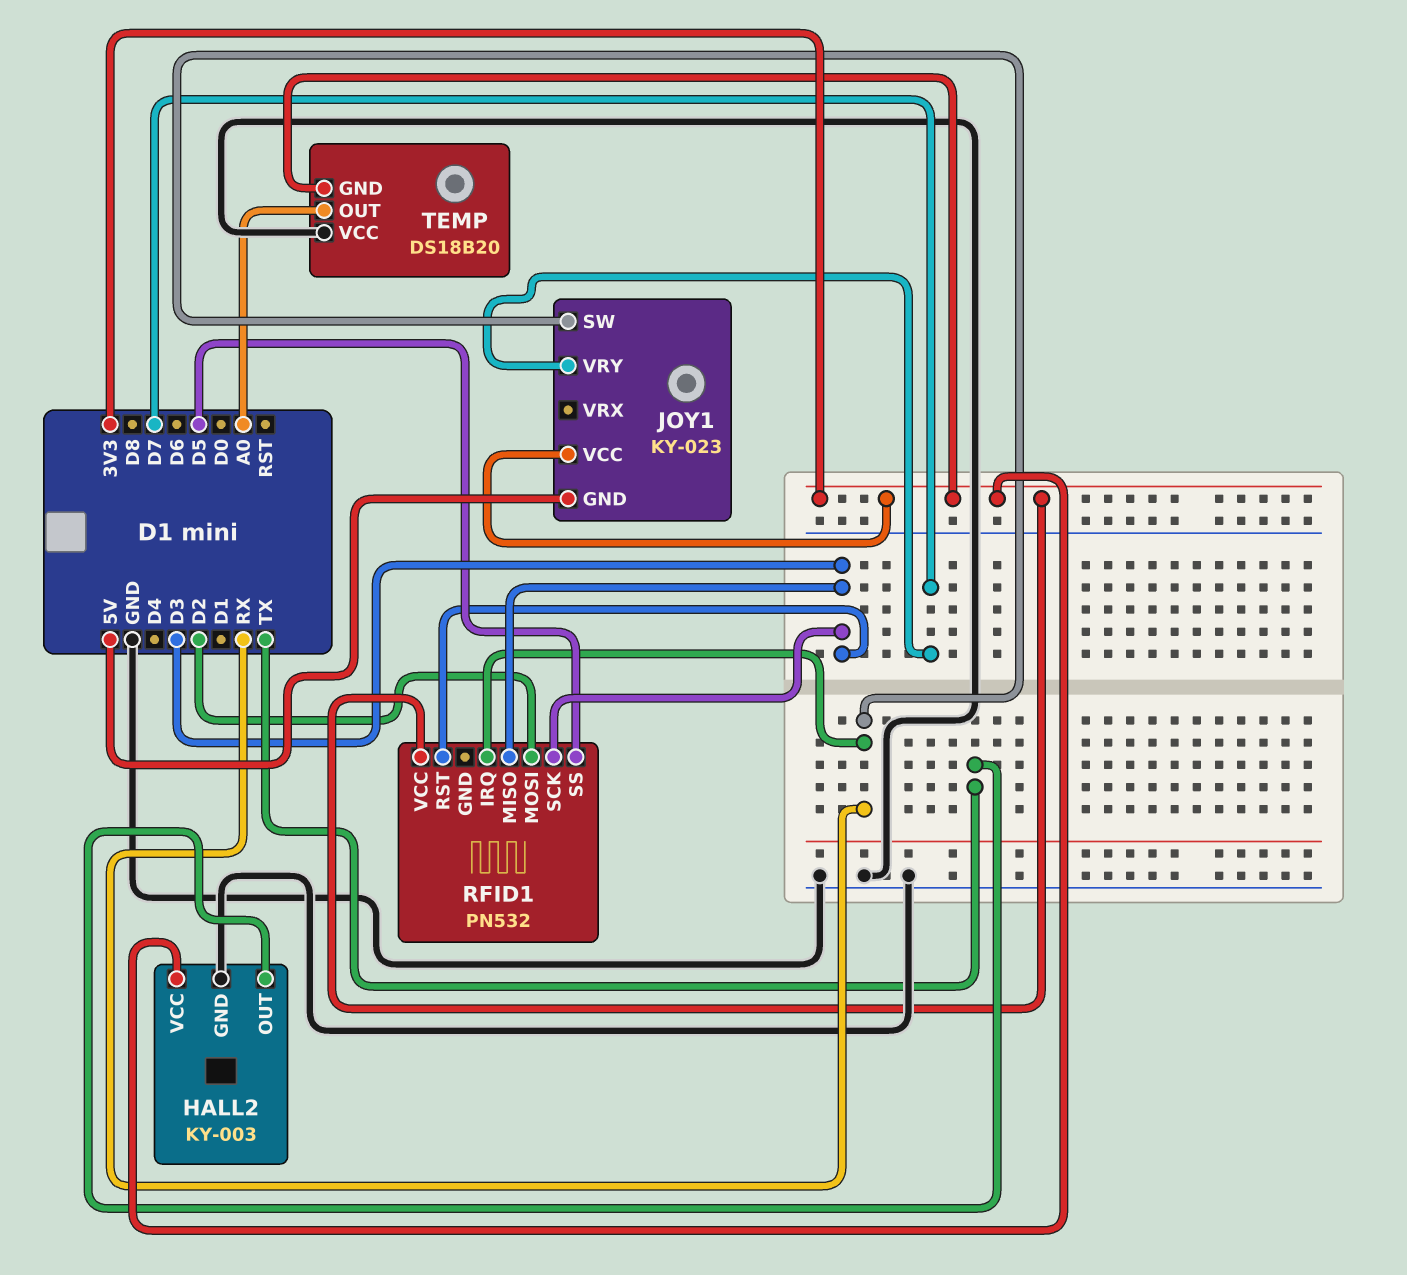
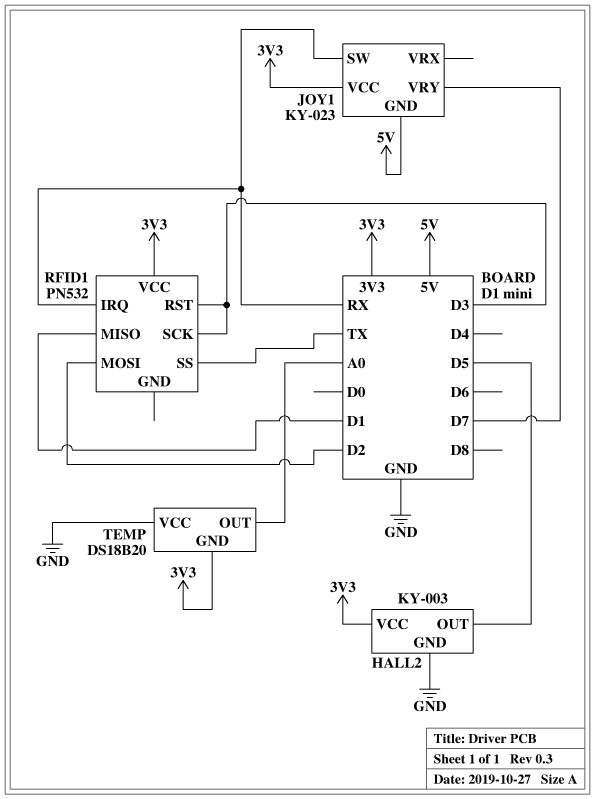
HALL2 pin OUT: TX -> D5
RFID1 pin MISO: D3 -> D1
RFID1 pin SS: D5 -> TX

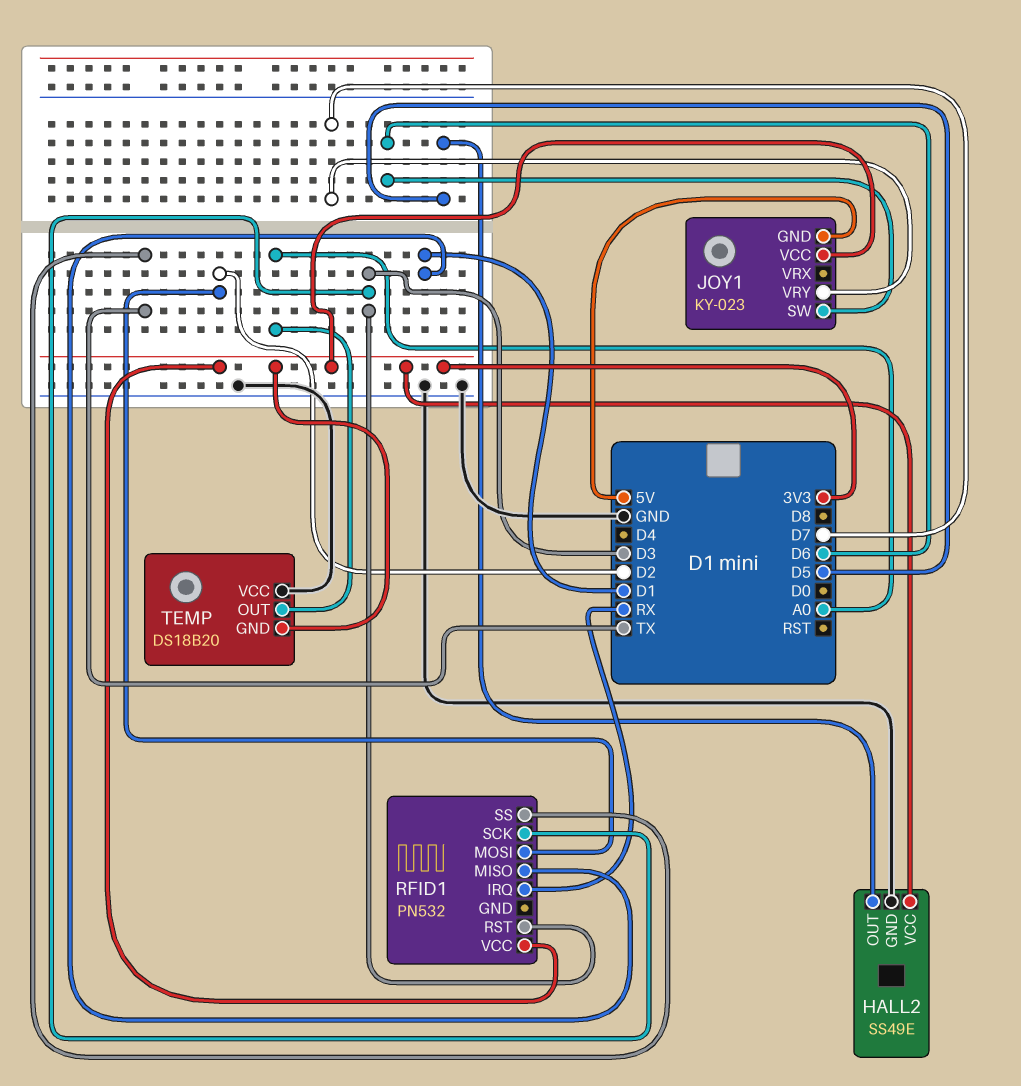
HALL2: KY-003 -> SS49E
JOY1 pin SW: RX -> D6

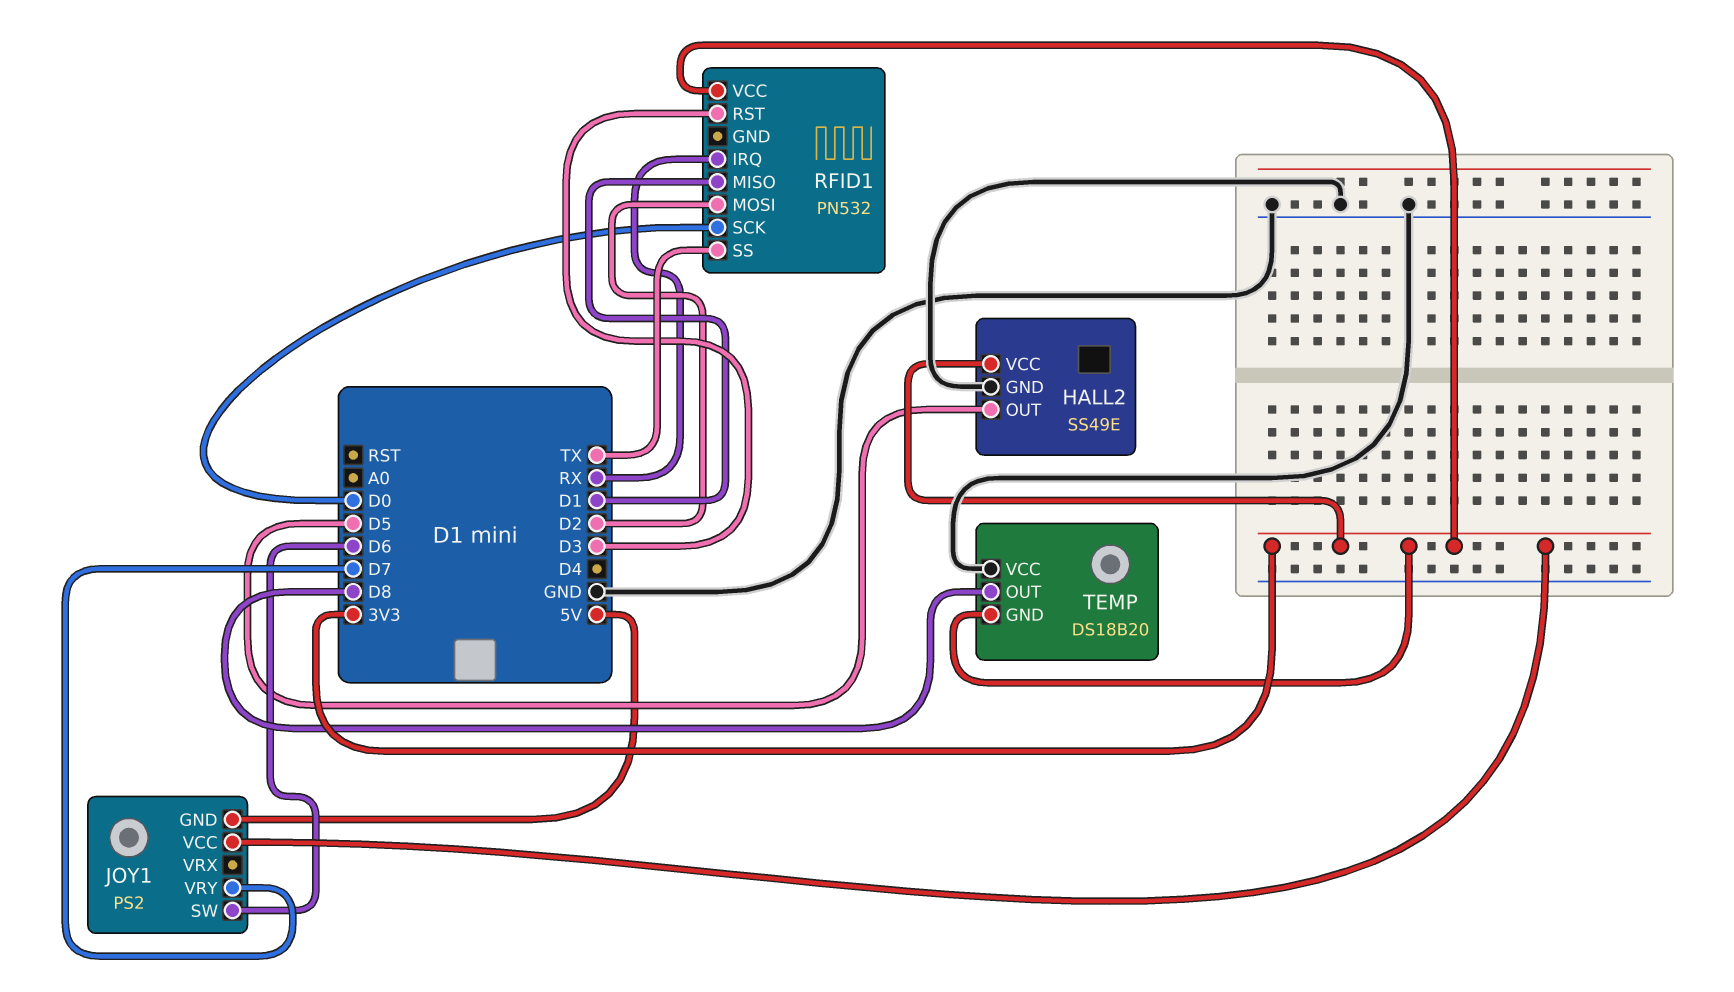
JOY1: KY-023 -> PS2
RFID1 pin SCK: D3 -> D0
TEMP pin OUT: A0 -> D8

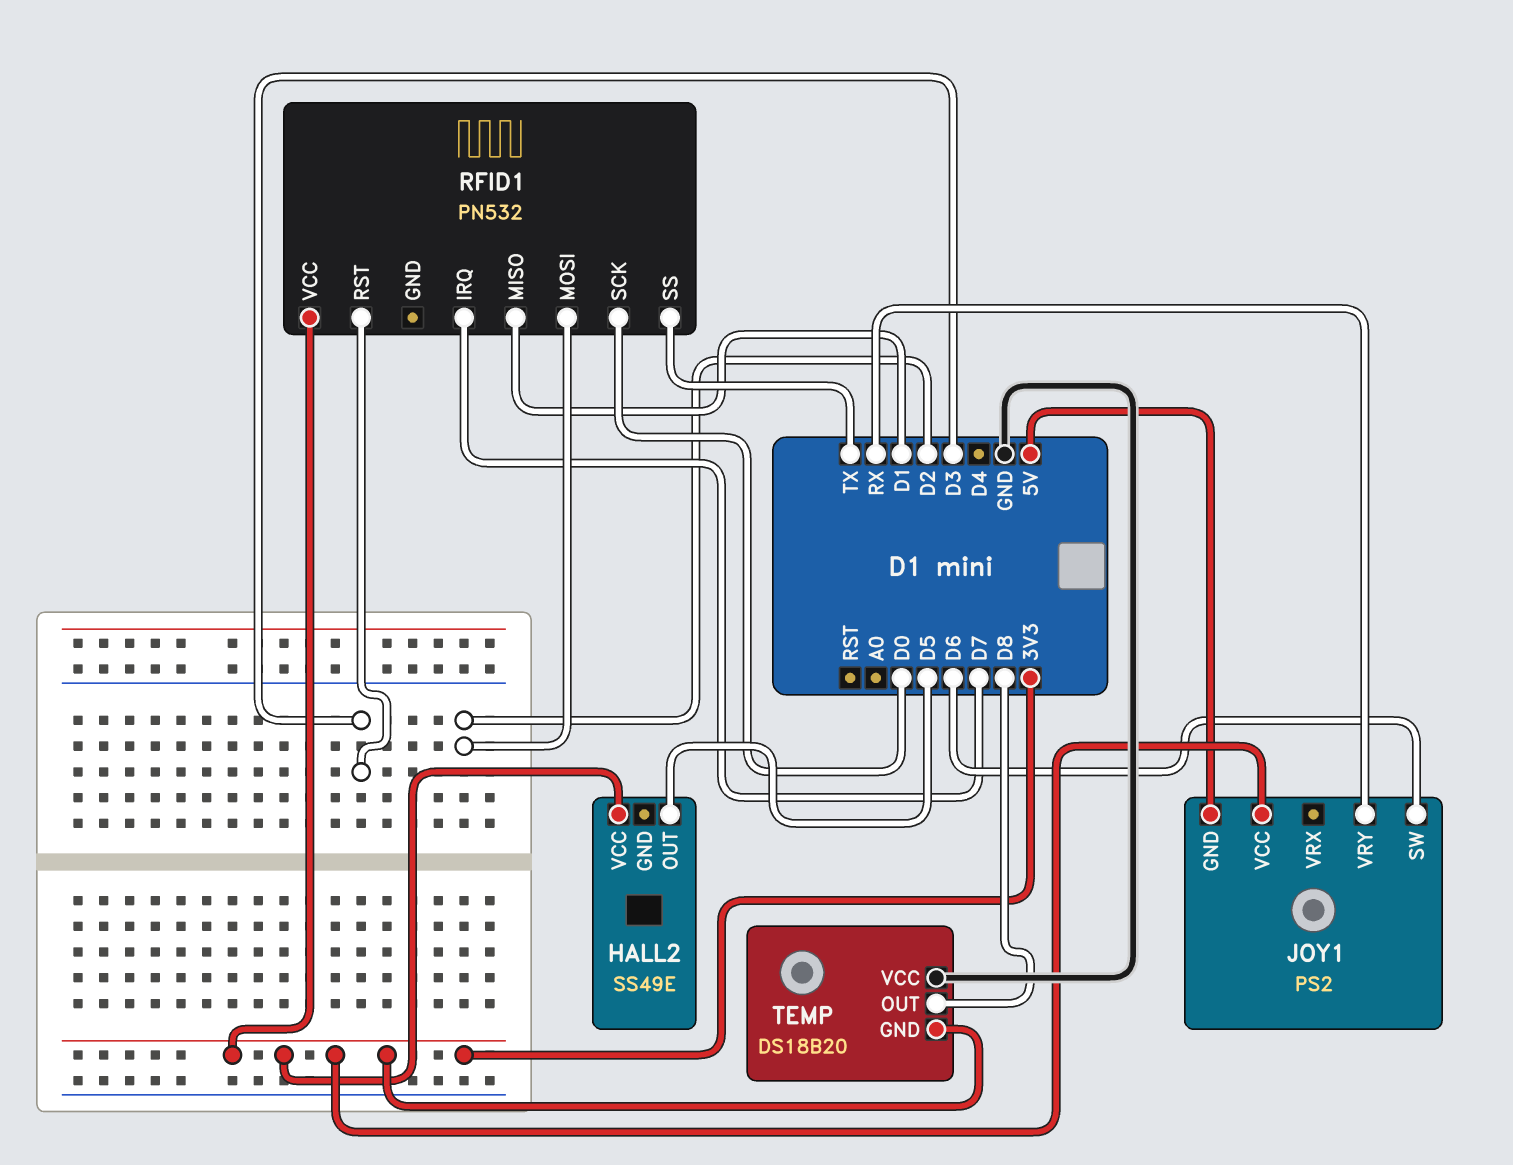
HALL2 pin GND: GND -> none
JOY1 pin VRY: D7 -> RX
RFID1 pin IRQ: RX -> D7

